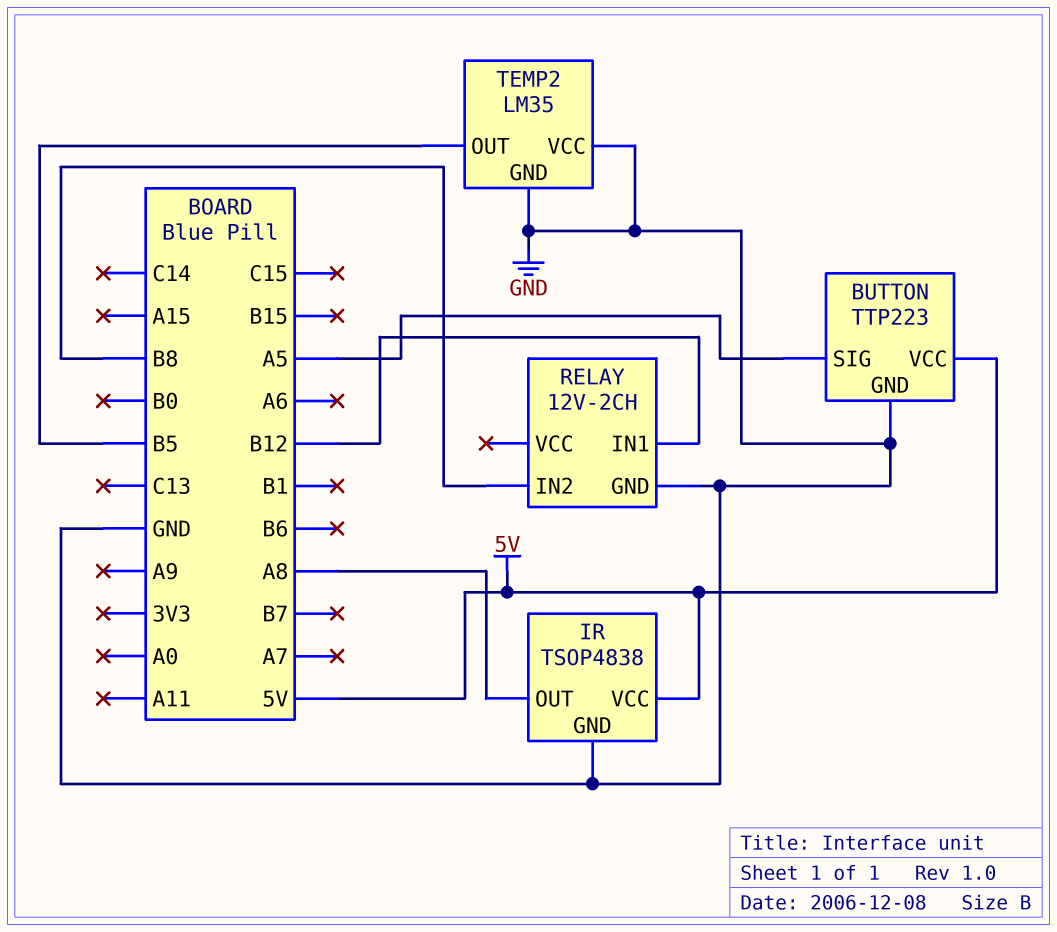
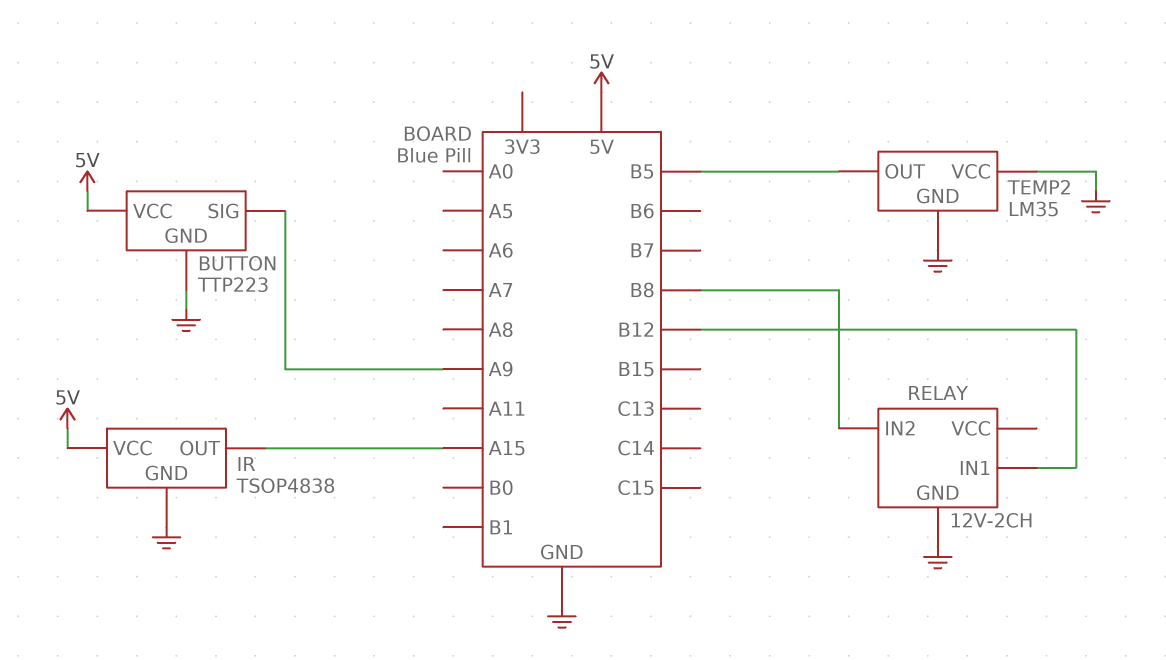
BUTTON pin SIG: A5 -> A9
IR pin OUT: A8 -> A15

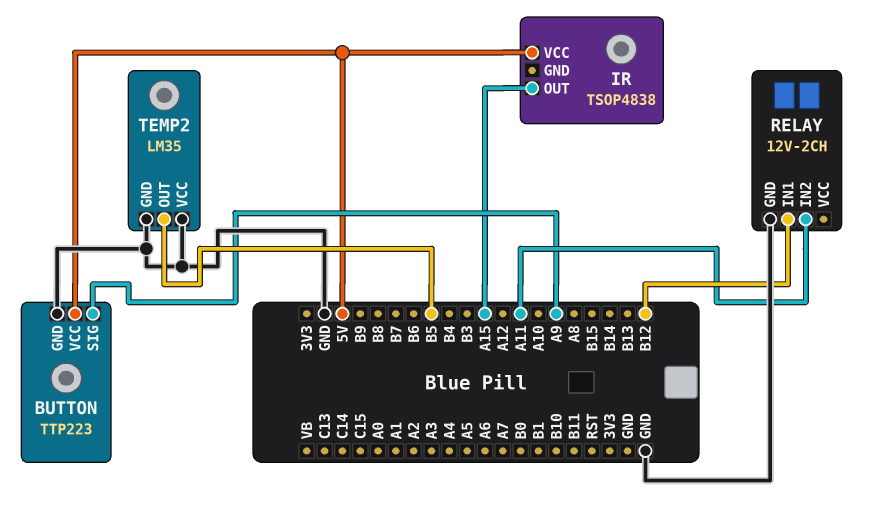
IR pin GND: GND -> none
RELAY pin IN2: B8 -> A11

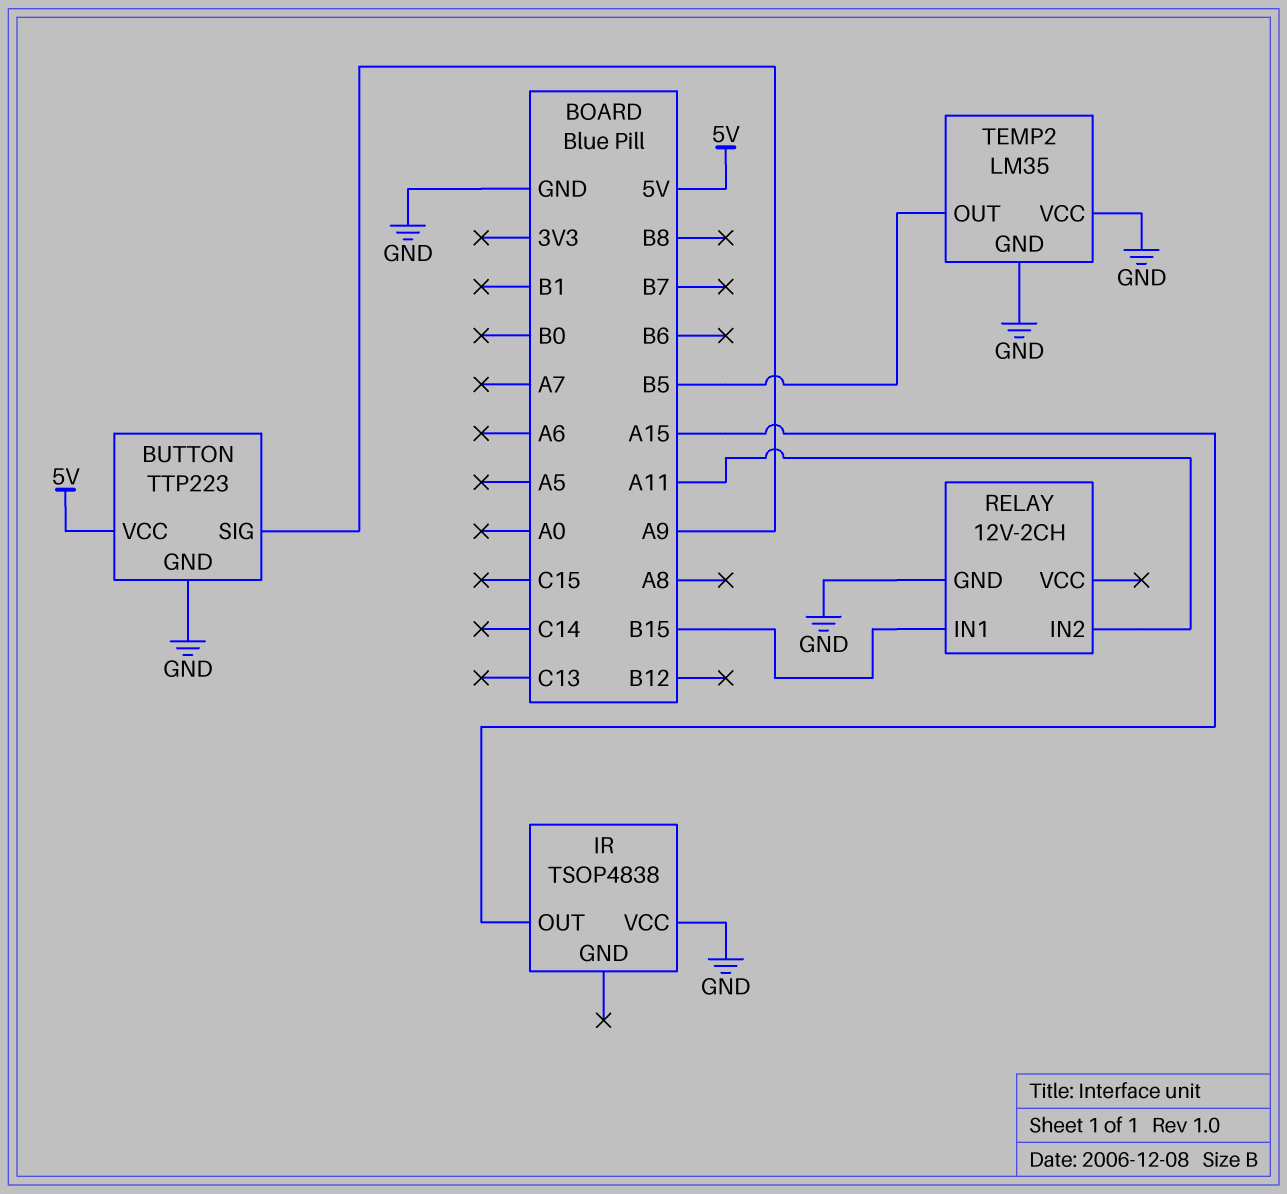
IR pin VCC: 5V -> GND
RELAY pin IN1: B12 -> B15

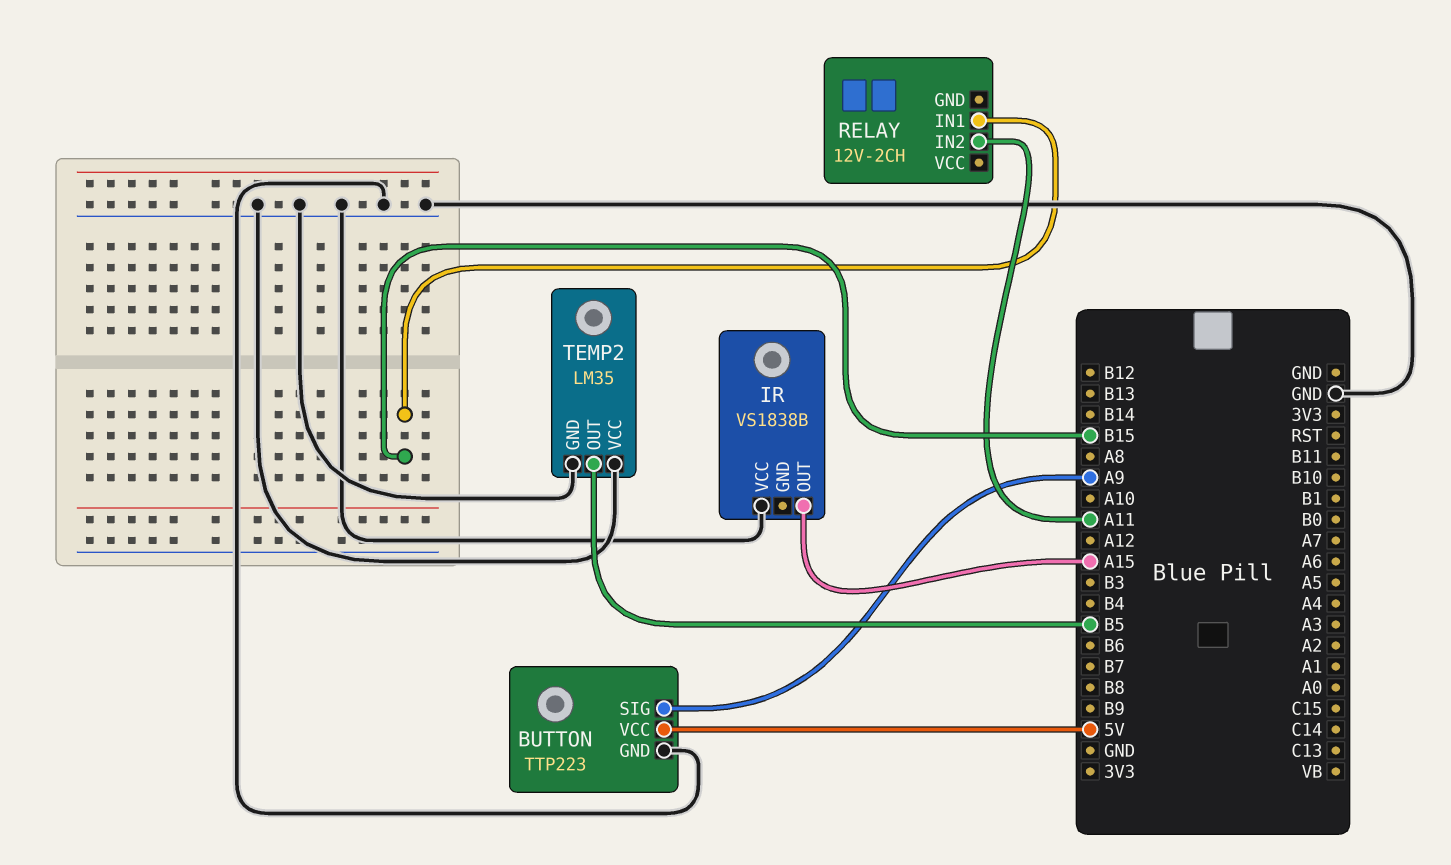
IR: TSOP4838 -> VS1838B
RELAY pin GND: GND -> none

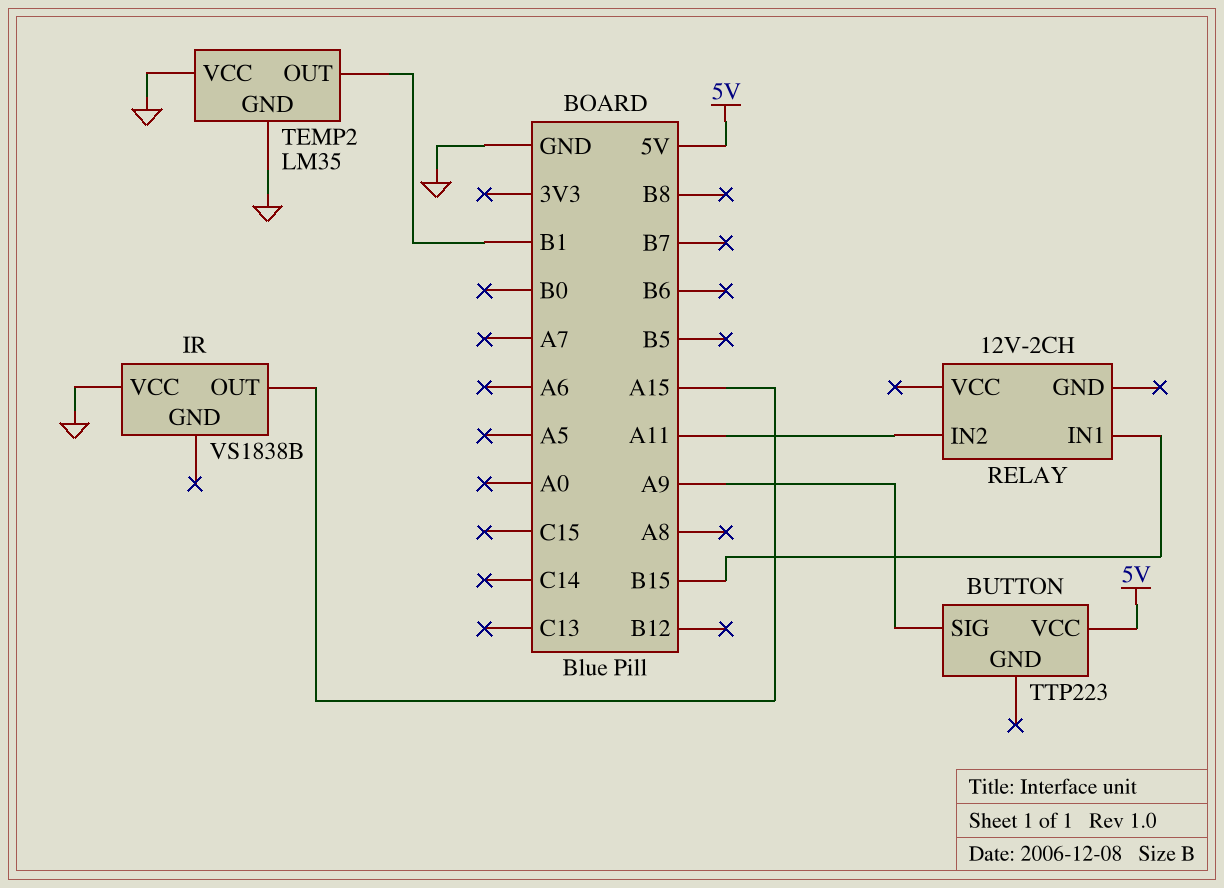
BUTTON pin GND: GND -> none
TEMP2 pin OUT: B5 -> B1

